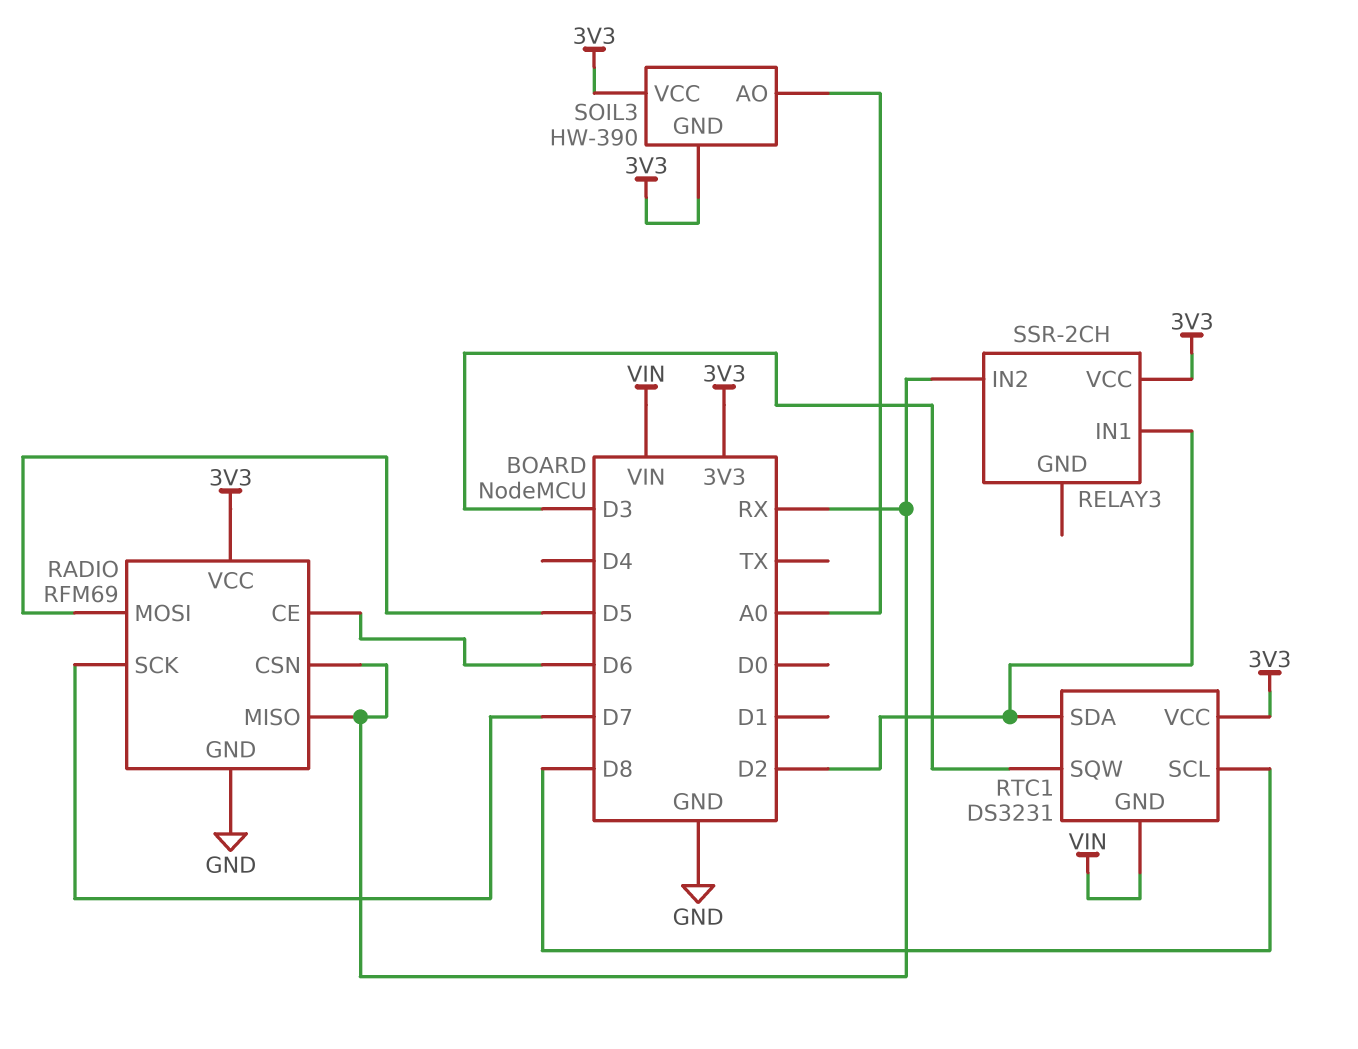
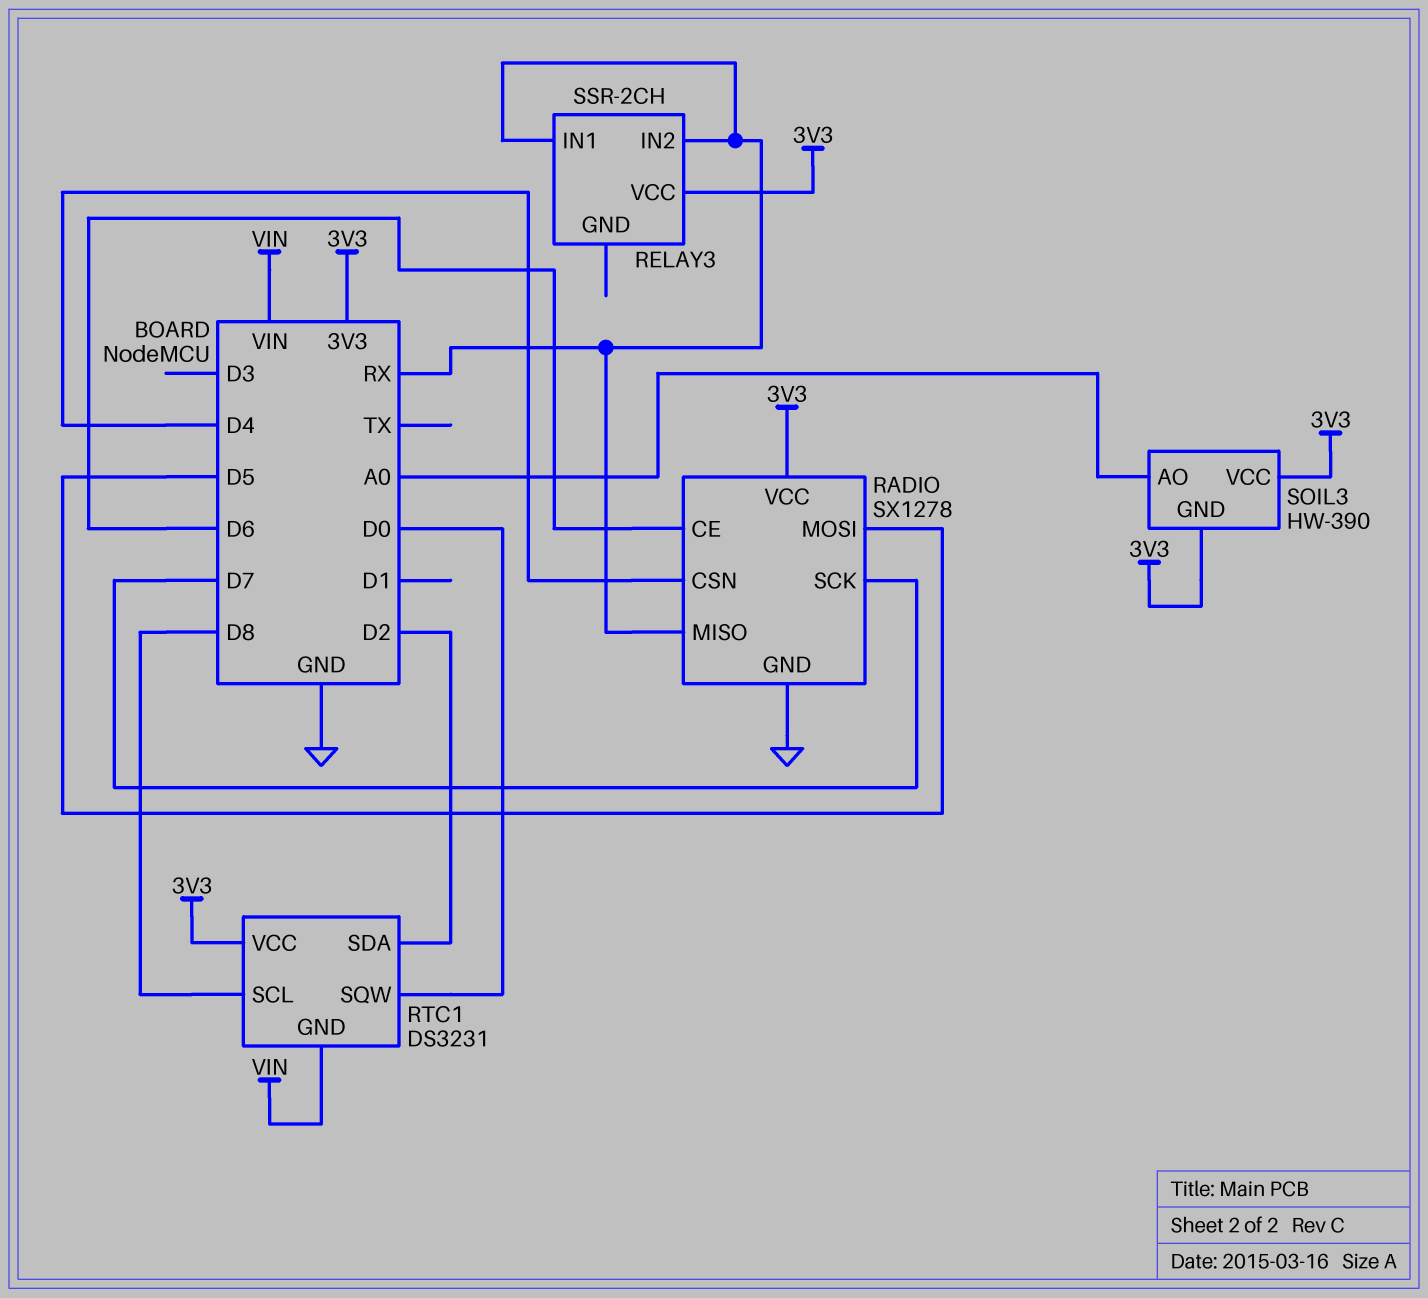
RADIO: RFM69 -> SX1278
RADIO pin CSN: RX -> D4
RELAY3 pin IN1: D2 -> RX
RTC1 pin SQW: D3 -> D0

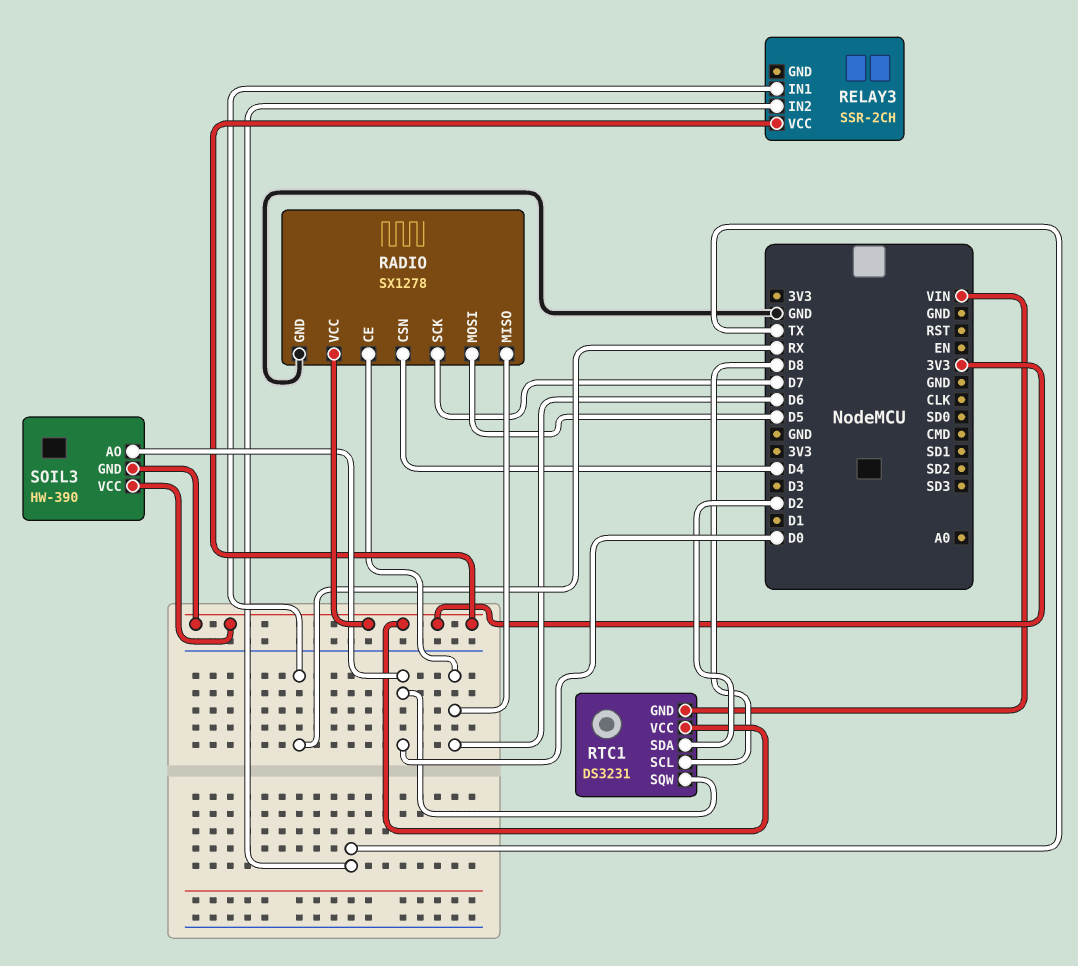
RADIO pin MISO: RX -> D6
RELAY3 pin IN2: RX -> TX
SOIL3 pin AO: A0 -> D0

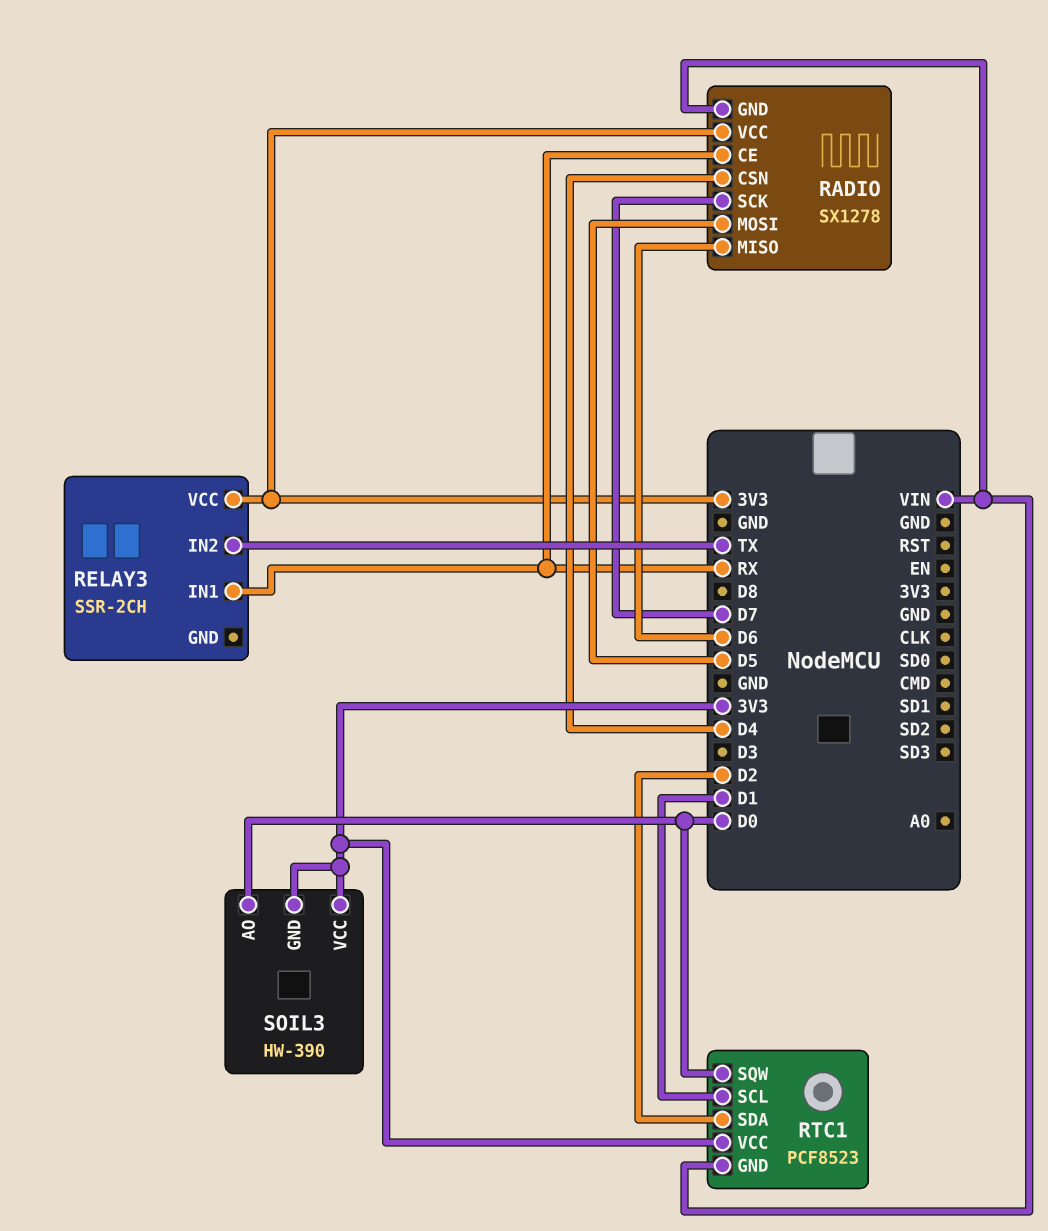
RADIO pin CE: D6 -> RX
RADIO pin GND: GND -> VIN
RTC1: DS3231 -> PCF8523
RTC1 pin SCL: D8 -> D1

